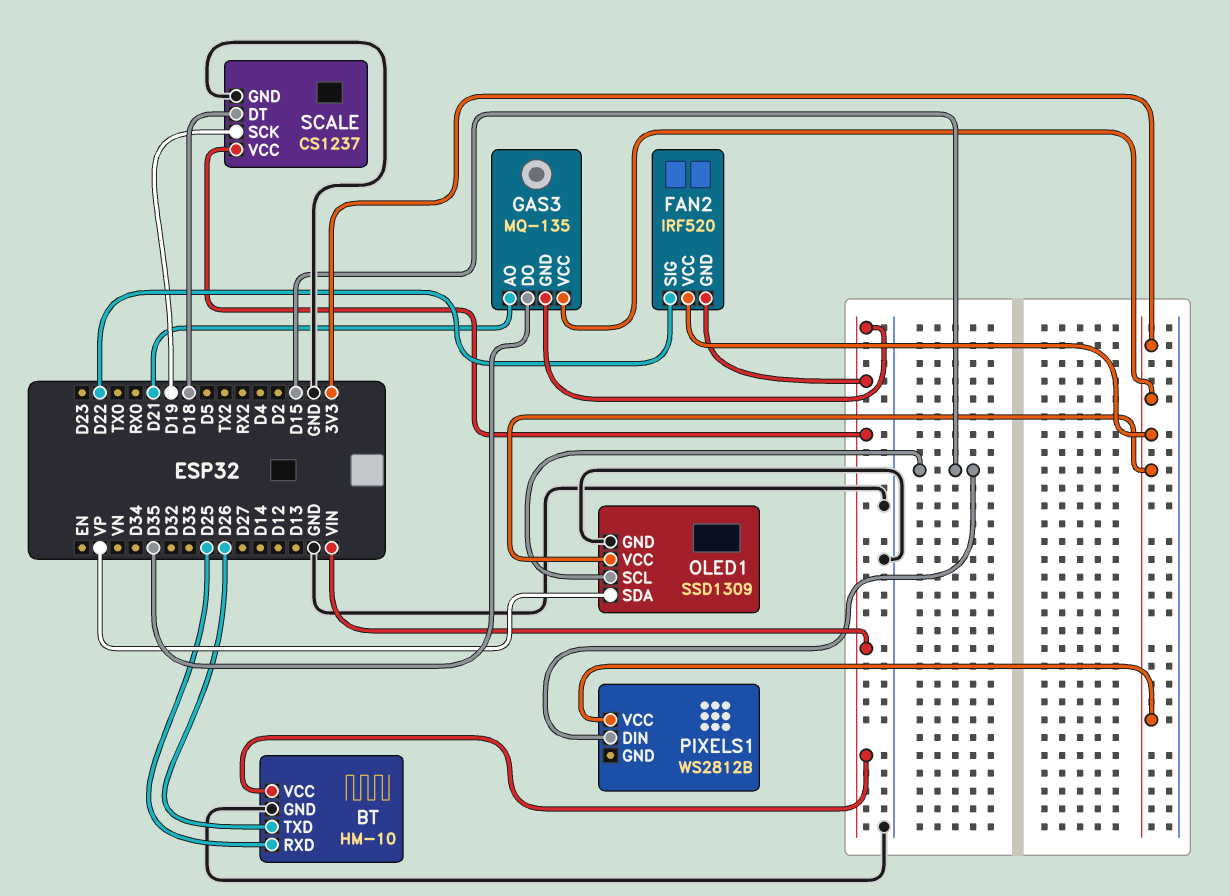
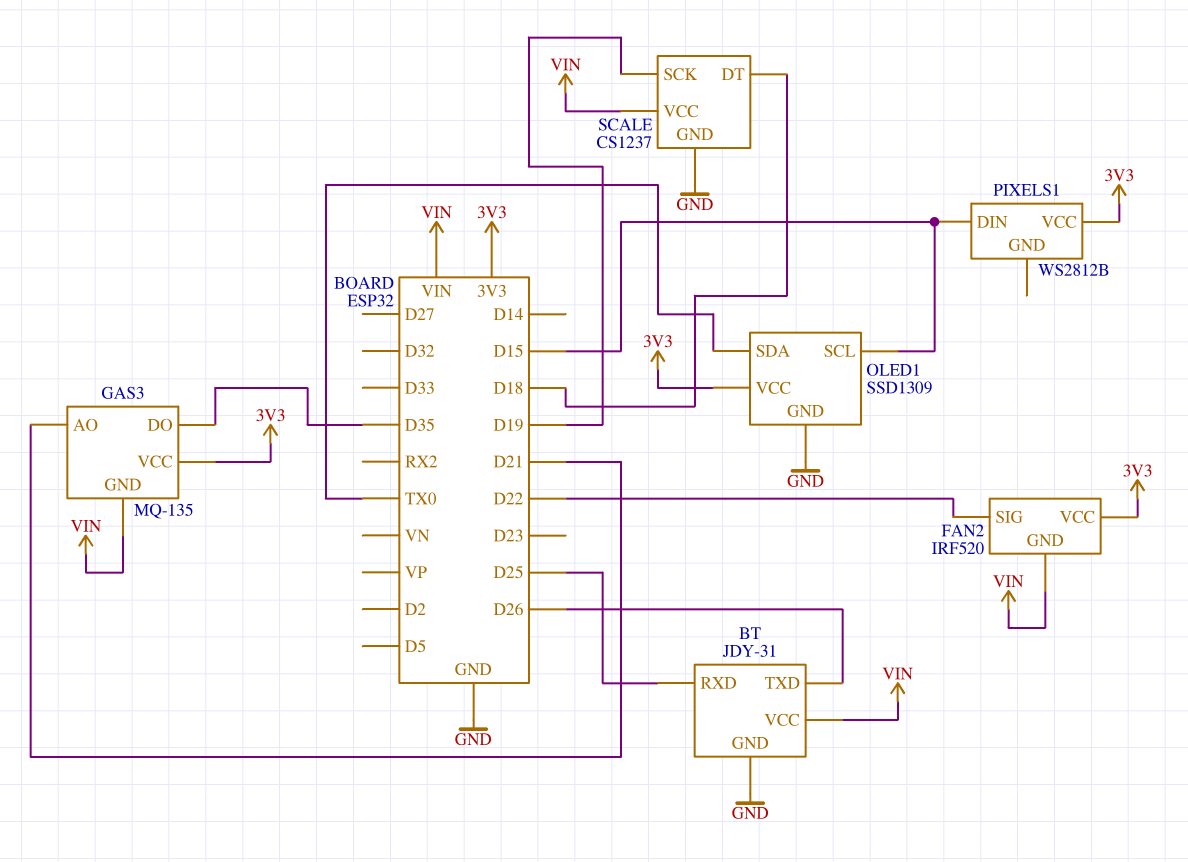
BT: HM-10 -> JDY-31
OLED1 pin SDA: VP -> TX0

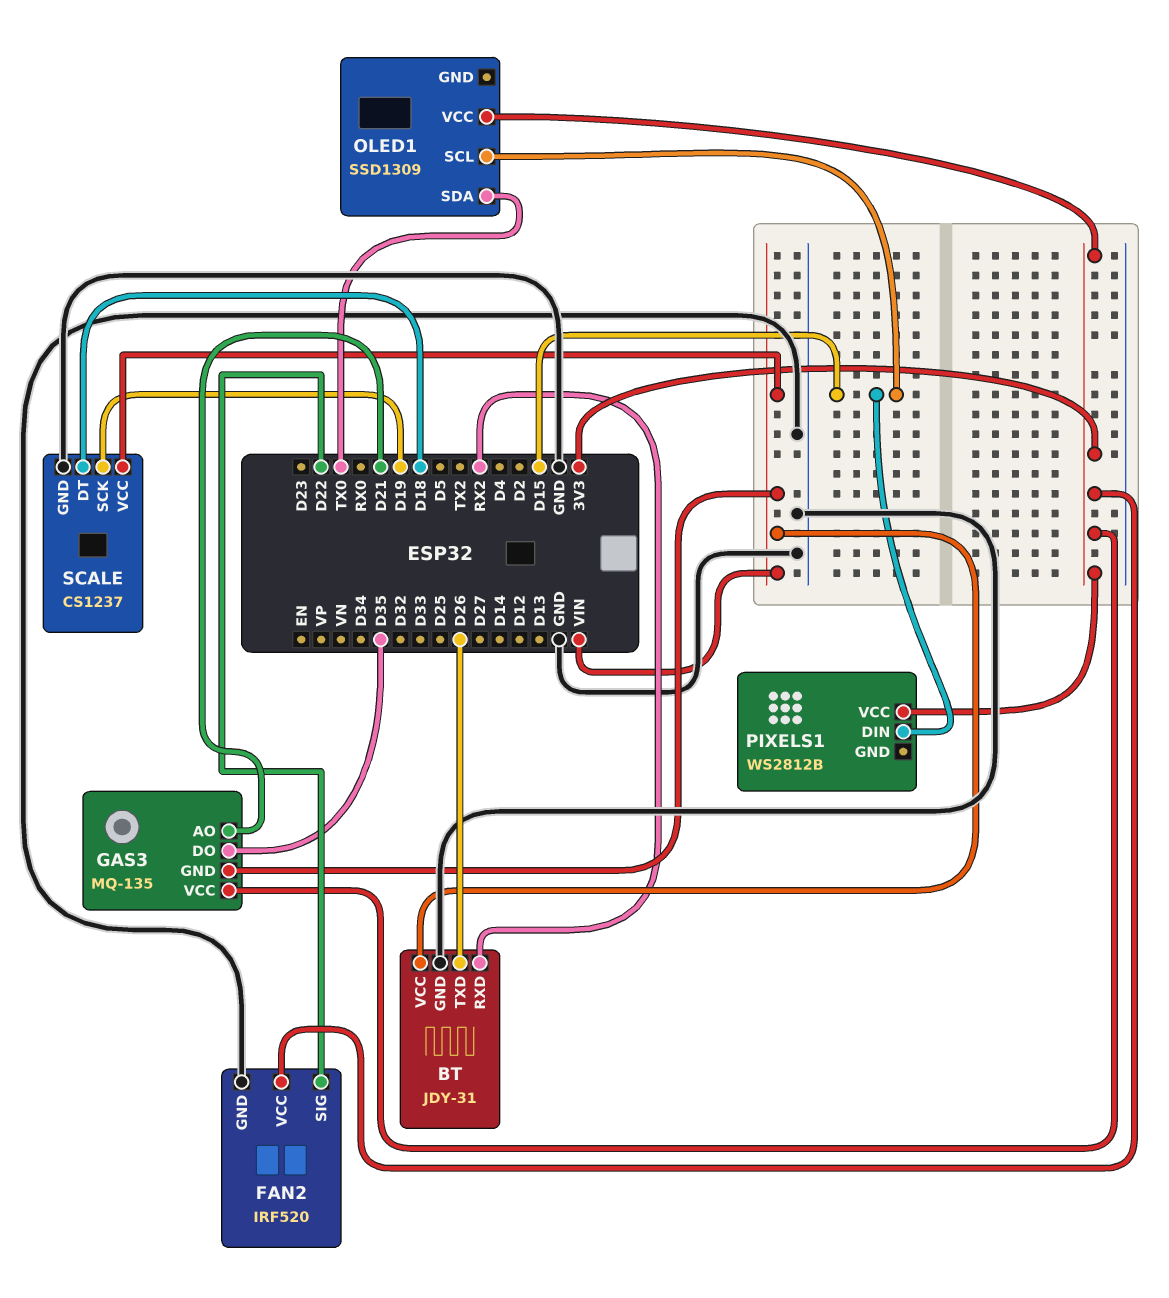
BT pin RXD: D25 -> RX2
FAN2 pin GND: VIN -> GND
OLED1 pin GND: GND -> none

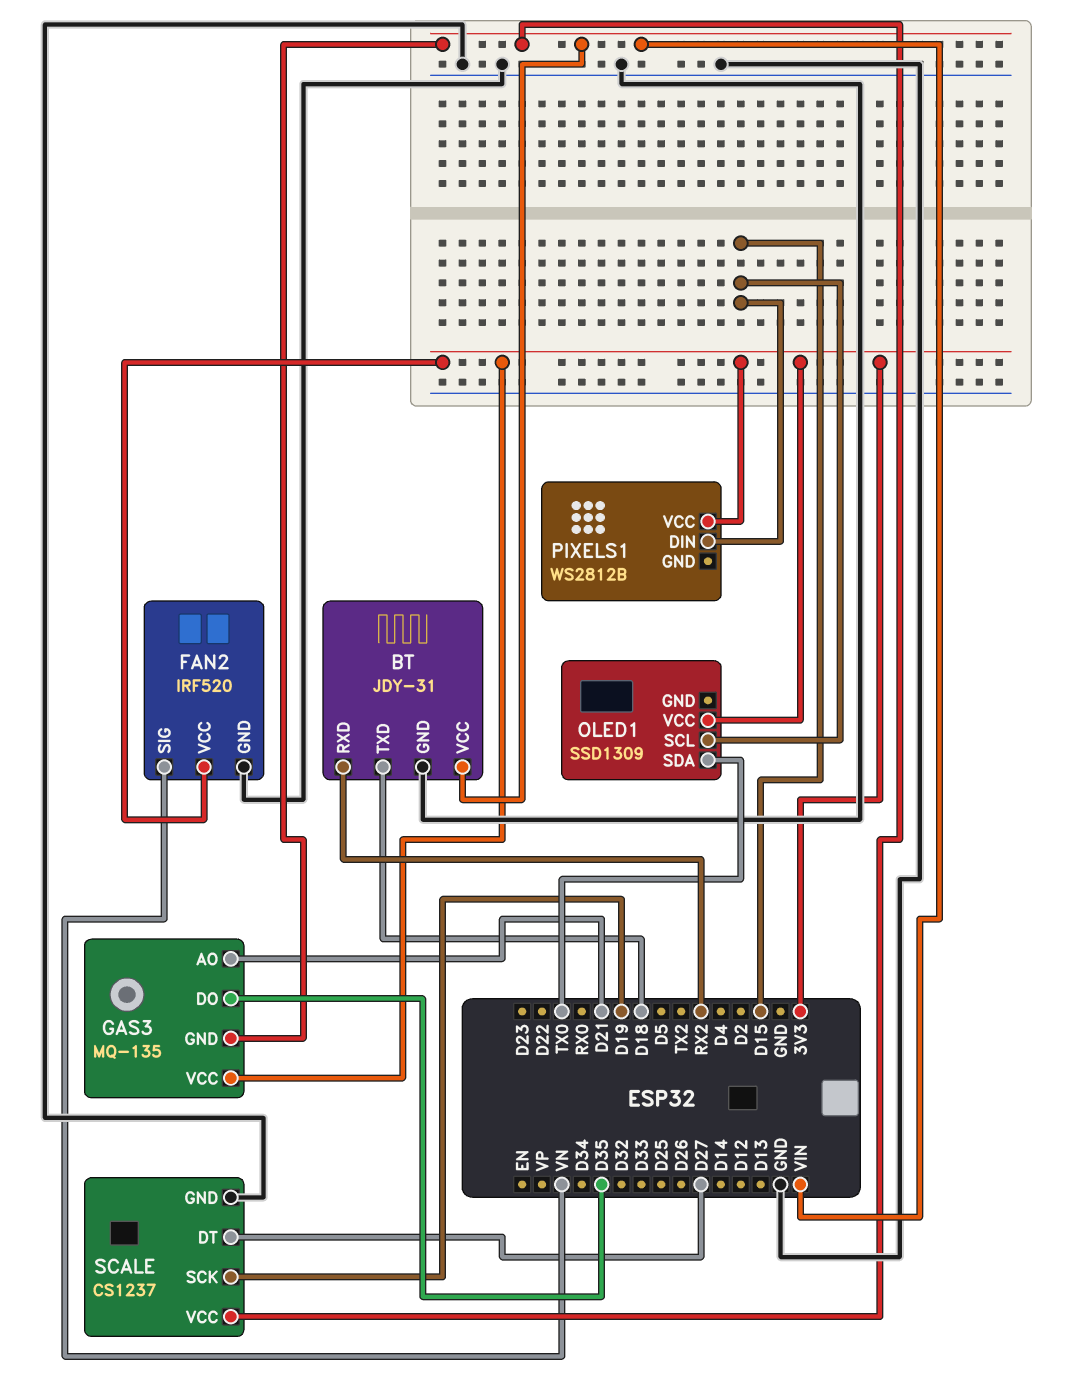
BT pin TXD: D26 -> D18
FAN2 pin SIG: D22 -> VN
SCALE pin DT: D18 -> D27

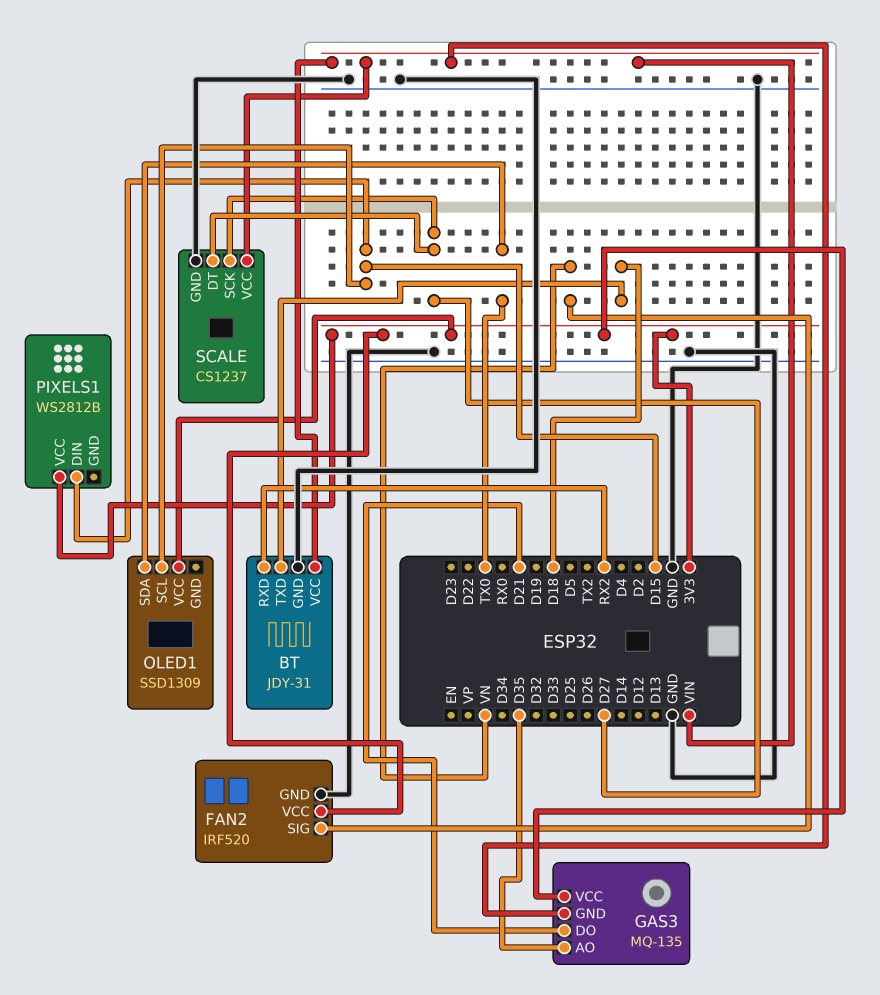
GAS3 pin AO: D21 -> D35
GAS3 pin DO: D35 -> D21
SCALE pin SCK: D19 -> D27

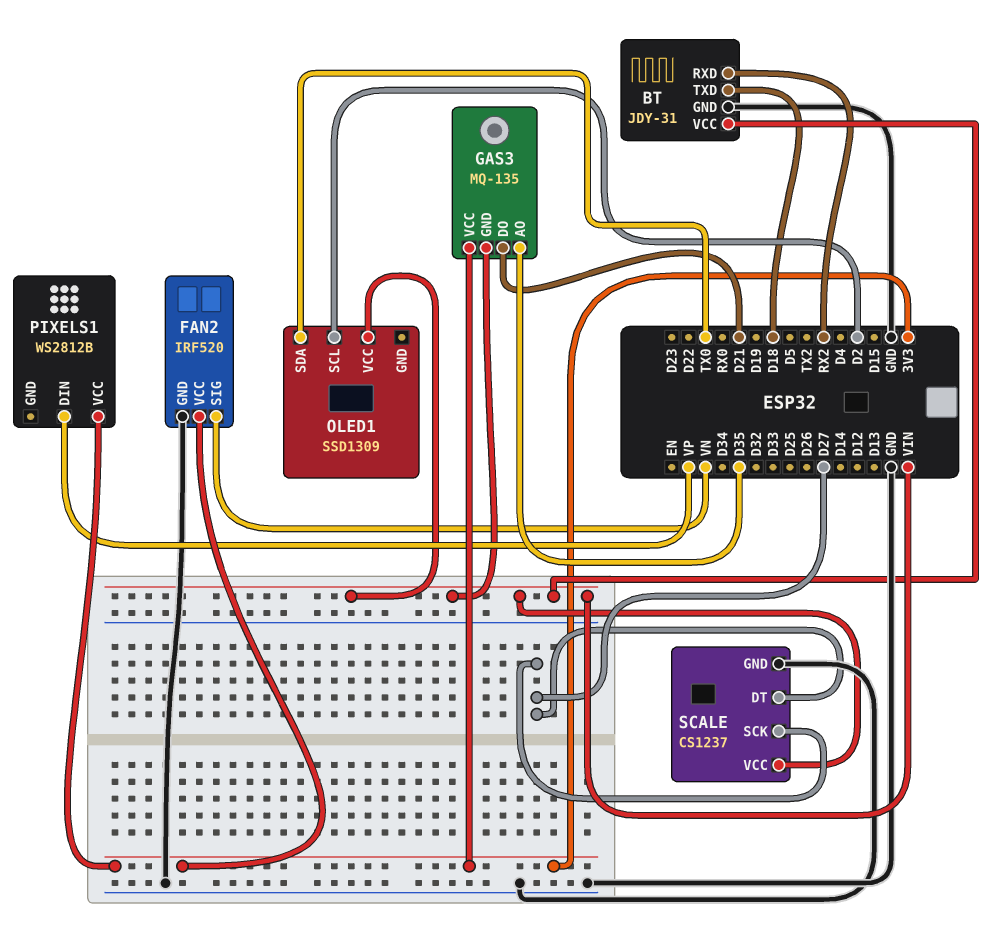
OLED1 pin SCL: D15 -> D2
OLED1 pin VCC: 3V3 -> VIN
PIXELS1 pin DIN: D15 -> VP

